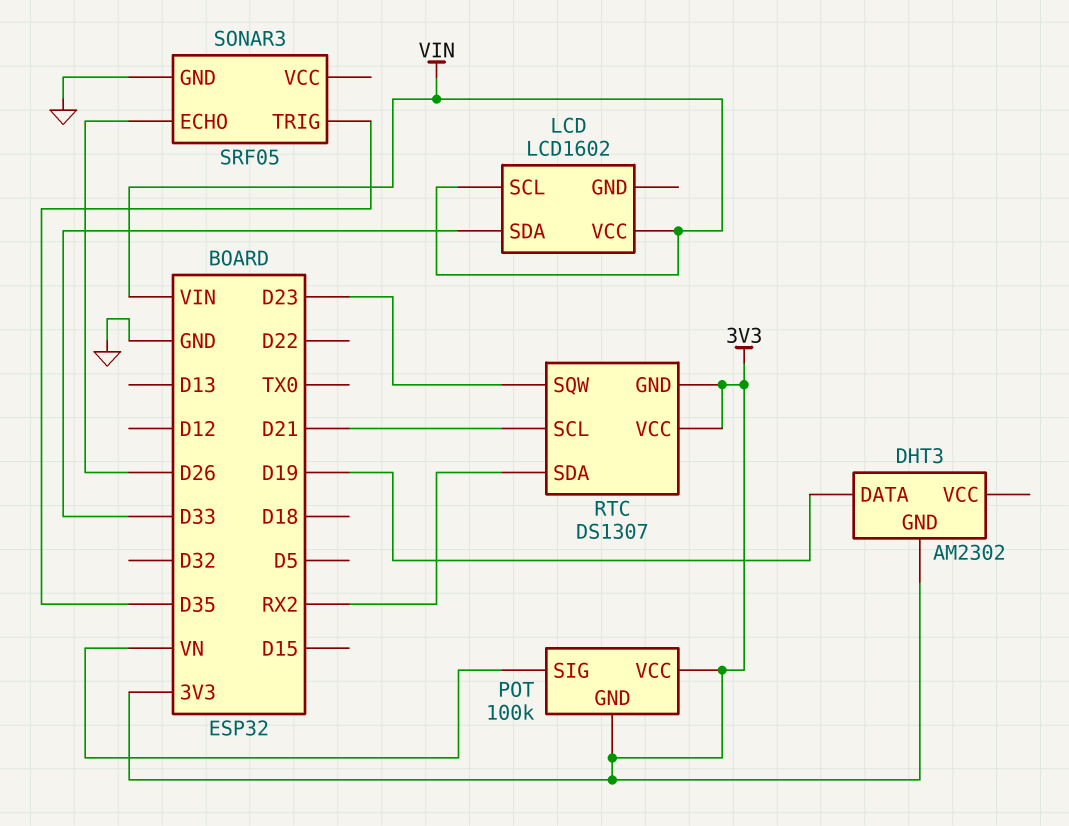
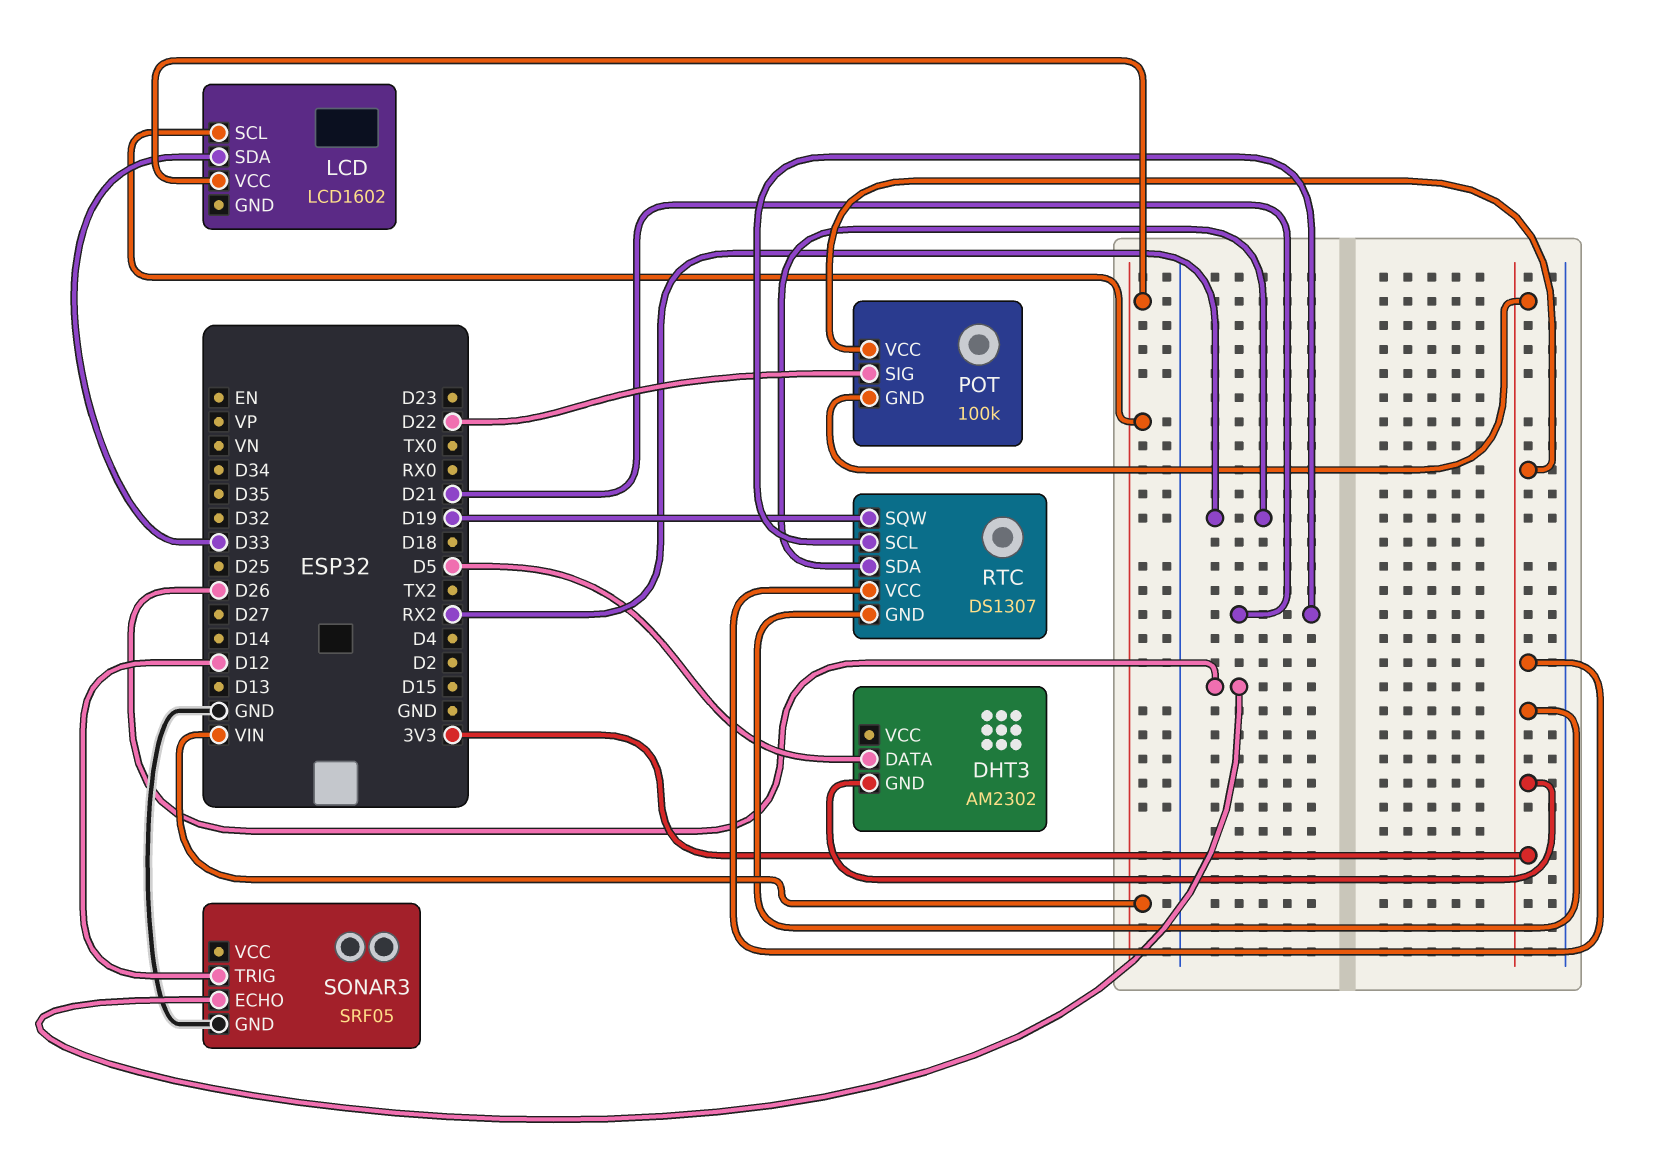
DHT3 pin DATA: D19 -> D5
POT pin SIG: VN -> D22
RTC pin SQW: D23 -> D19
SONAR3 pin TRIG: D35 -> D12

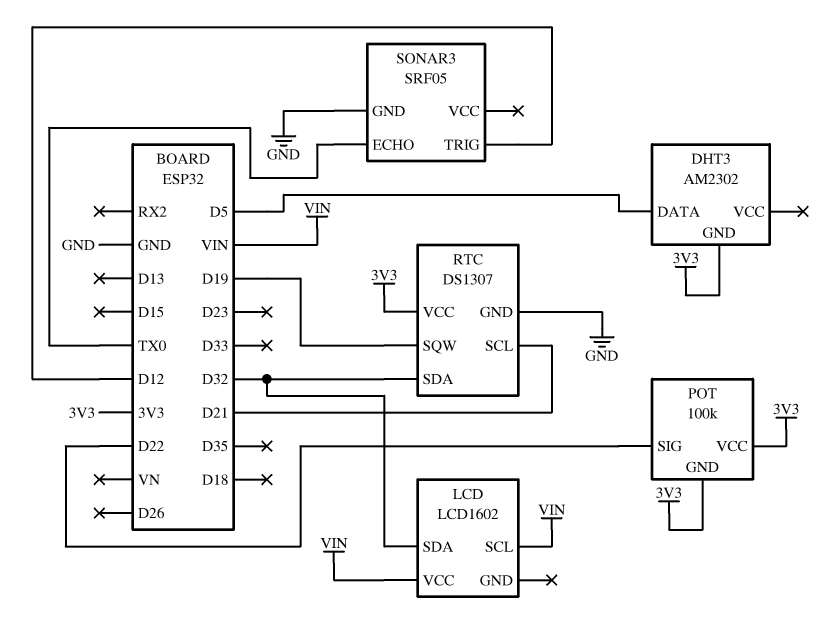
LCD pin SDA: D33 -> D32
RTC pin GND: 3V3 -> GND
RTC pin SDA: RX2 -> D32
SONAR3 pin ECHO: D26 -> TX0

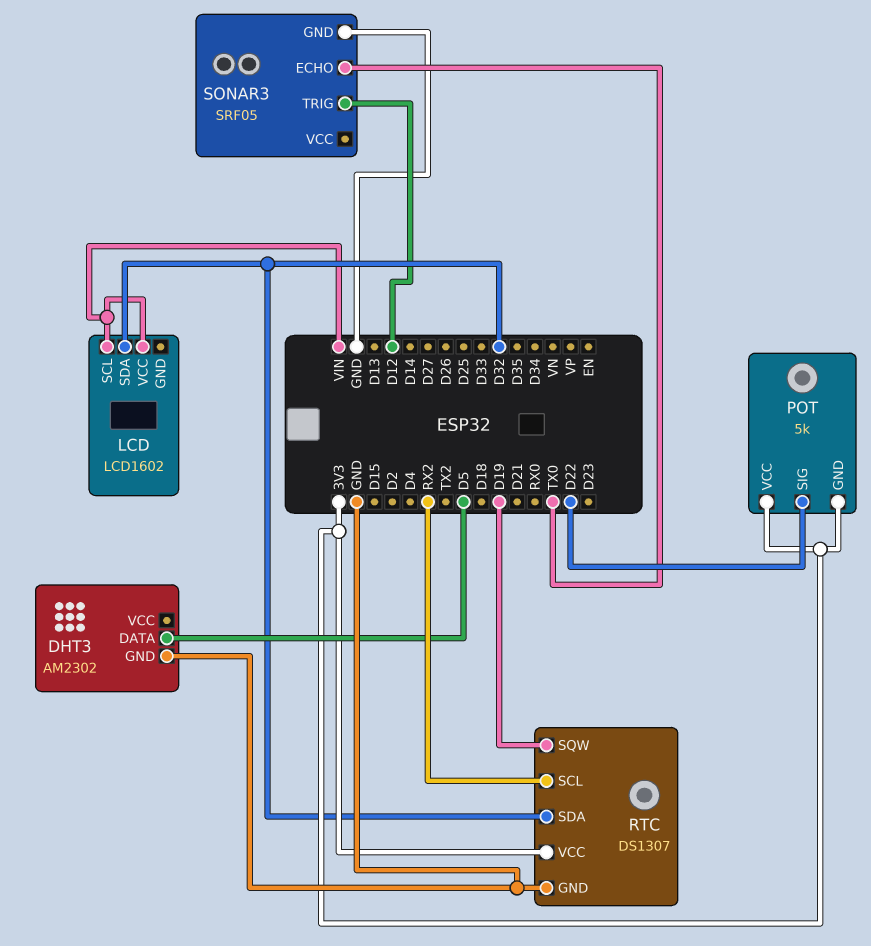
DHT3 pin GND: 3V3 -> GND
POT: 100k -> 5k
RTC pin SCL: D21 -> RX2

